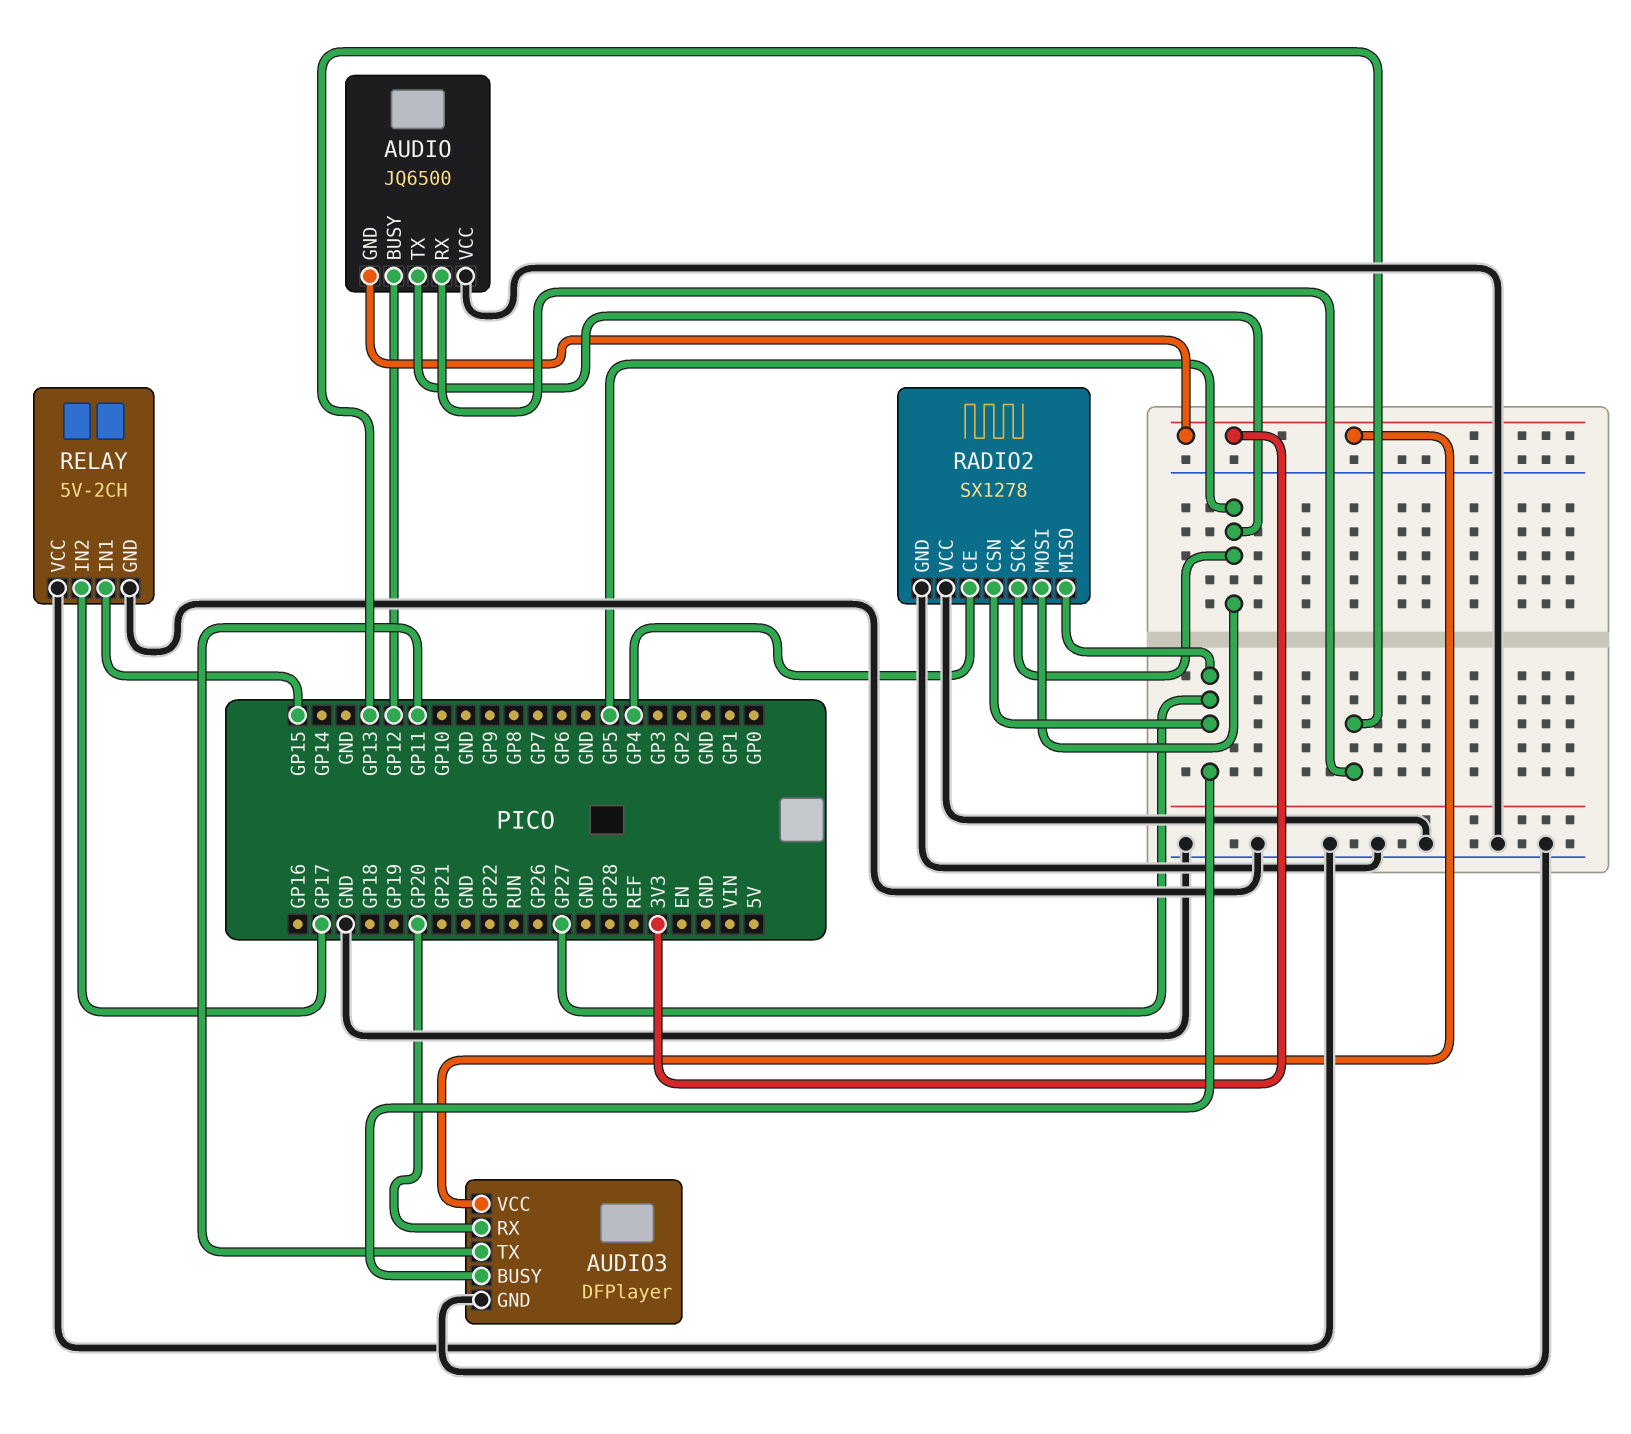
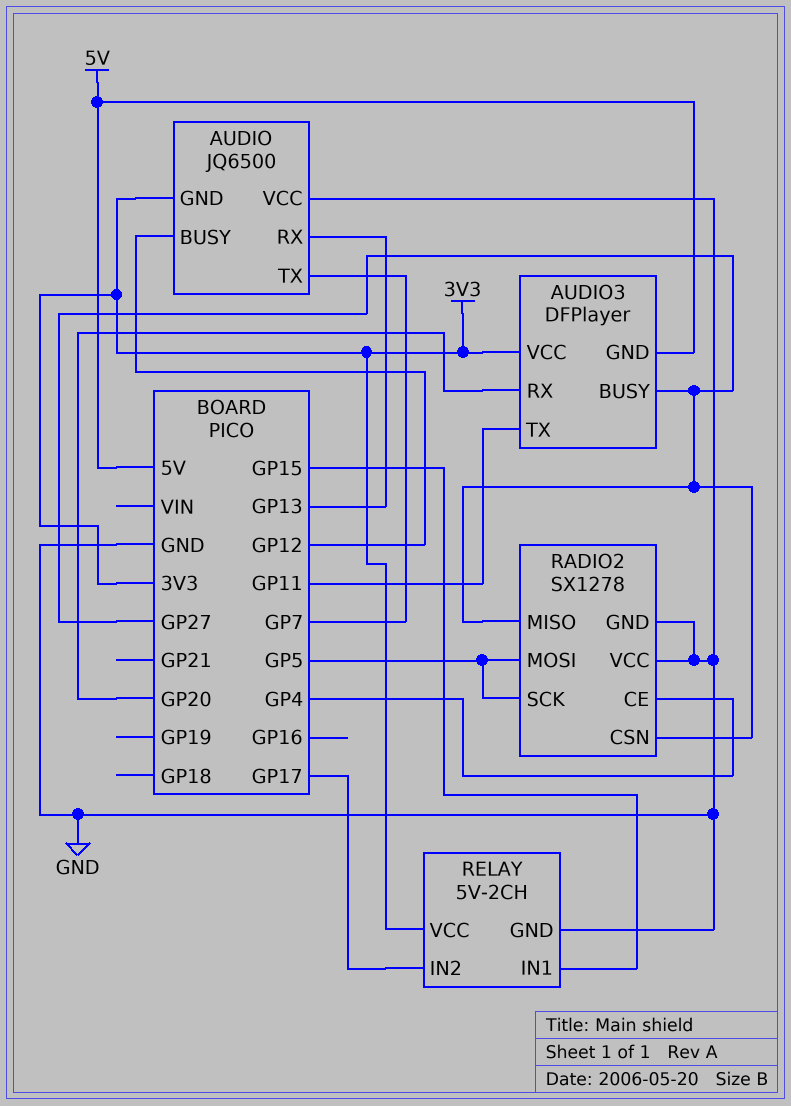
AUDIO pin TX: GP5 -> GP7
AUDIO3 pin GND: GND -> 5V
RELAY pin VCC: GND -> 3V3

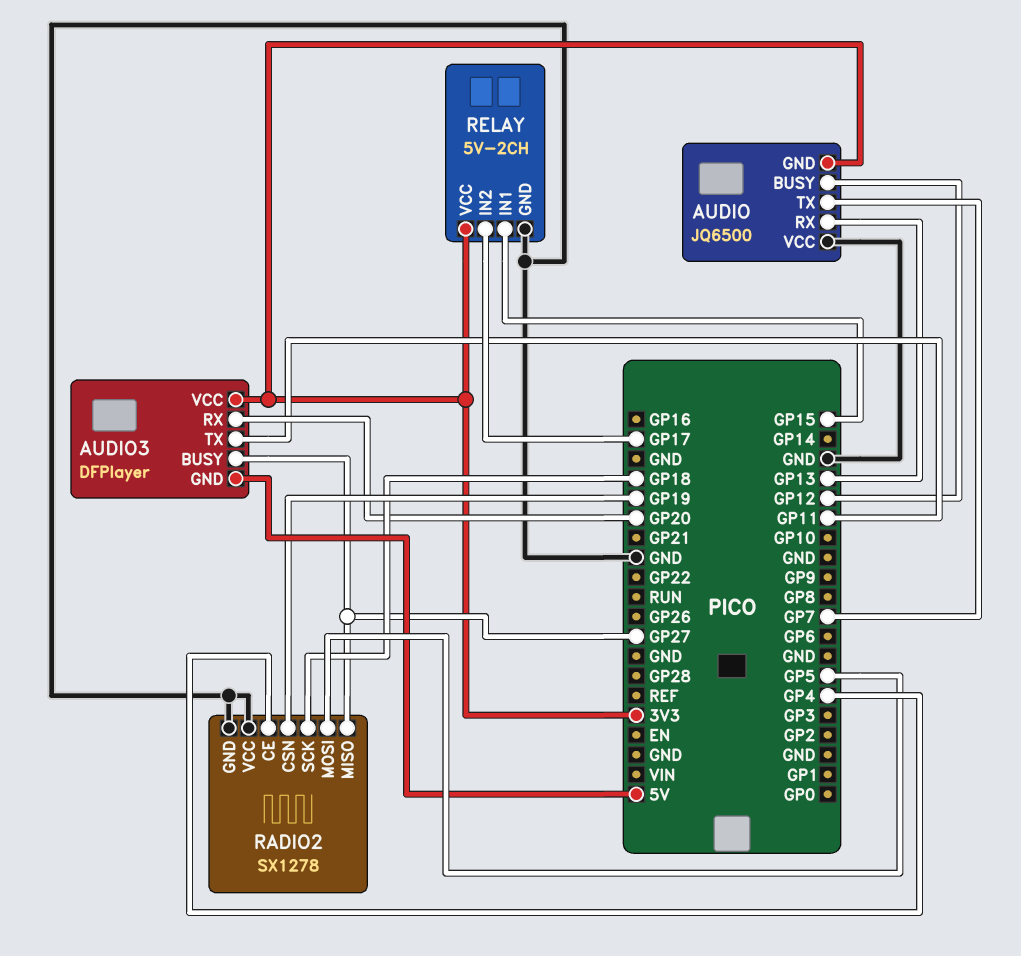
RADIO2 pin CSN: GP27 -> GP19
RADIO2 pin SCK: GP5 -> GP18

